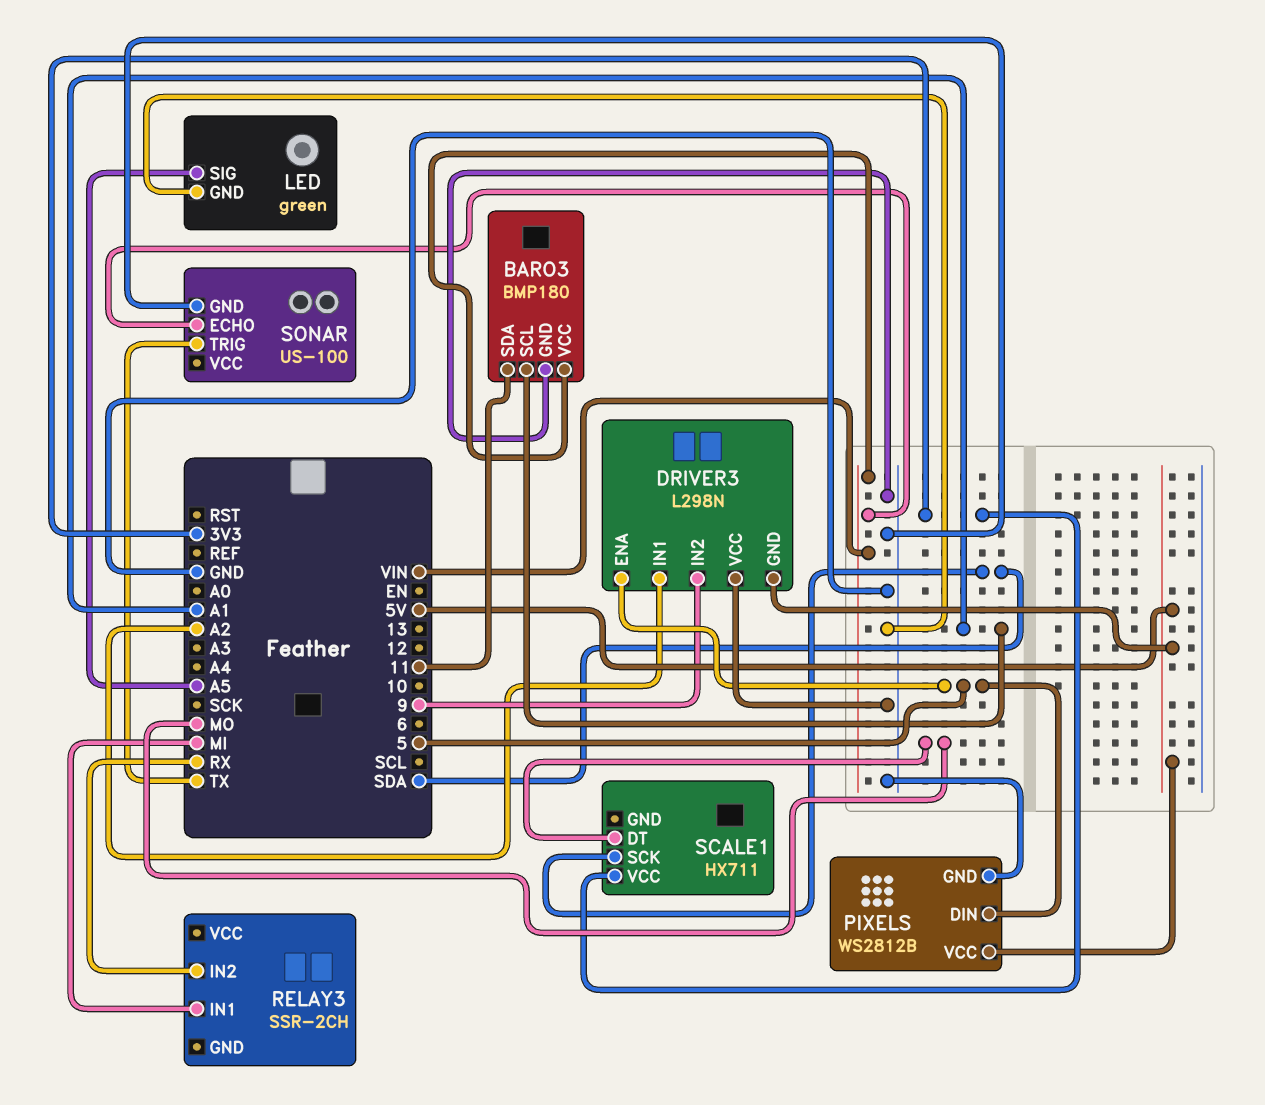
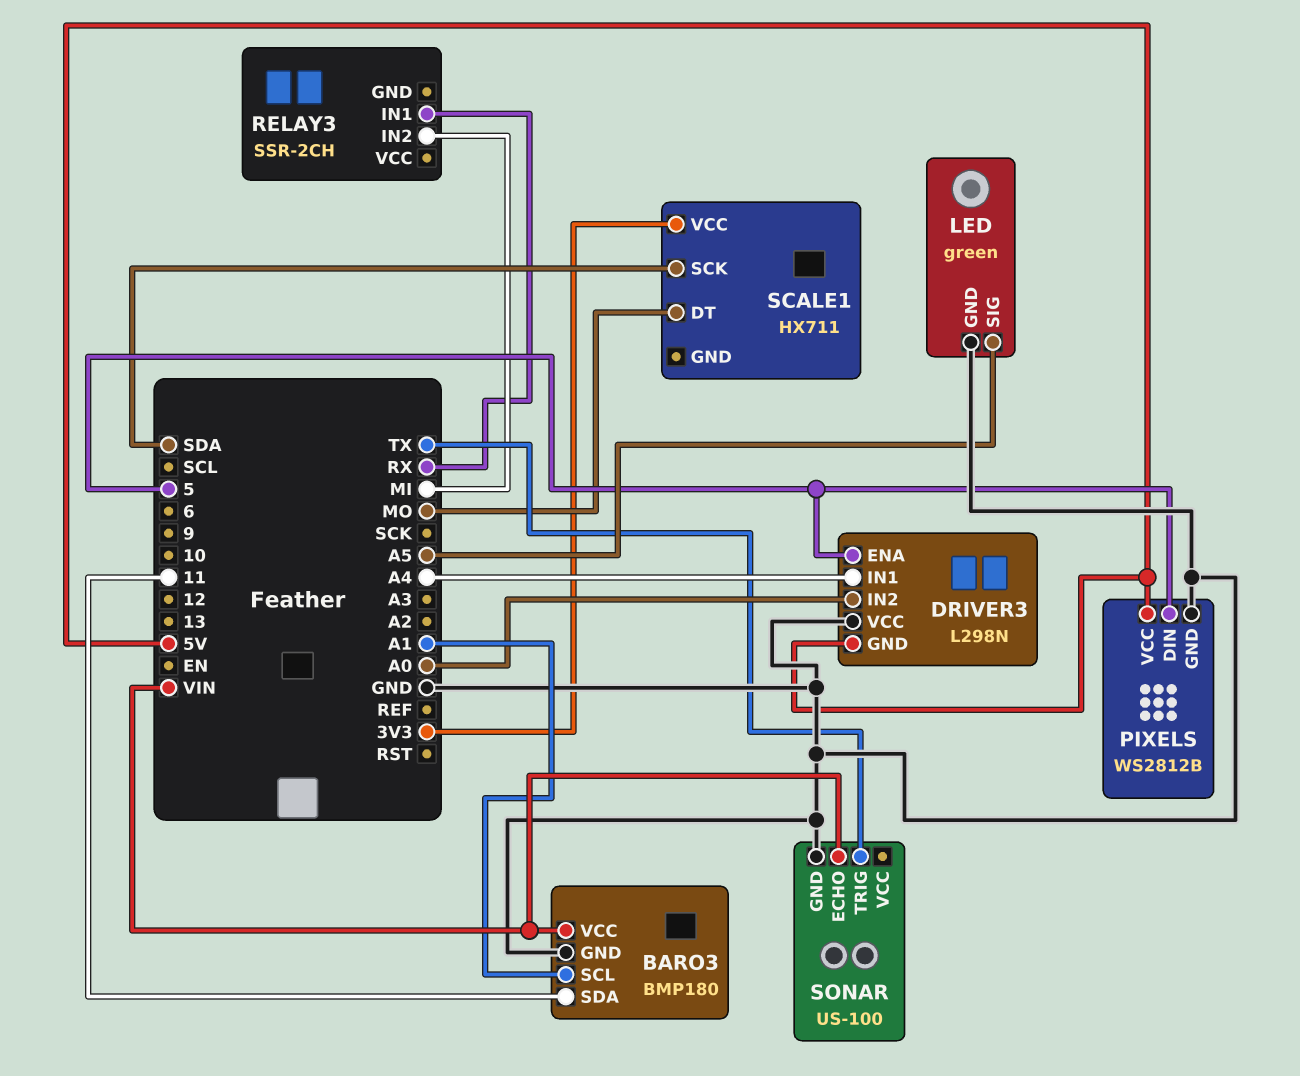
DRIVER3 pin IN1: A2 -> A4
DRIVER3 pin IN2: 9 -> A0
RELAY3 pin IN1: MI -> RX
RELAY3 pin IN2: RX -> MI

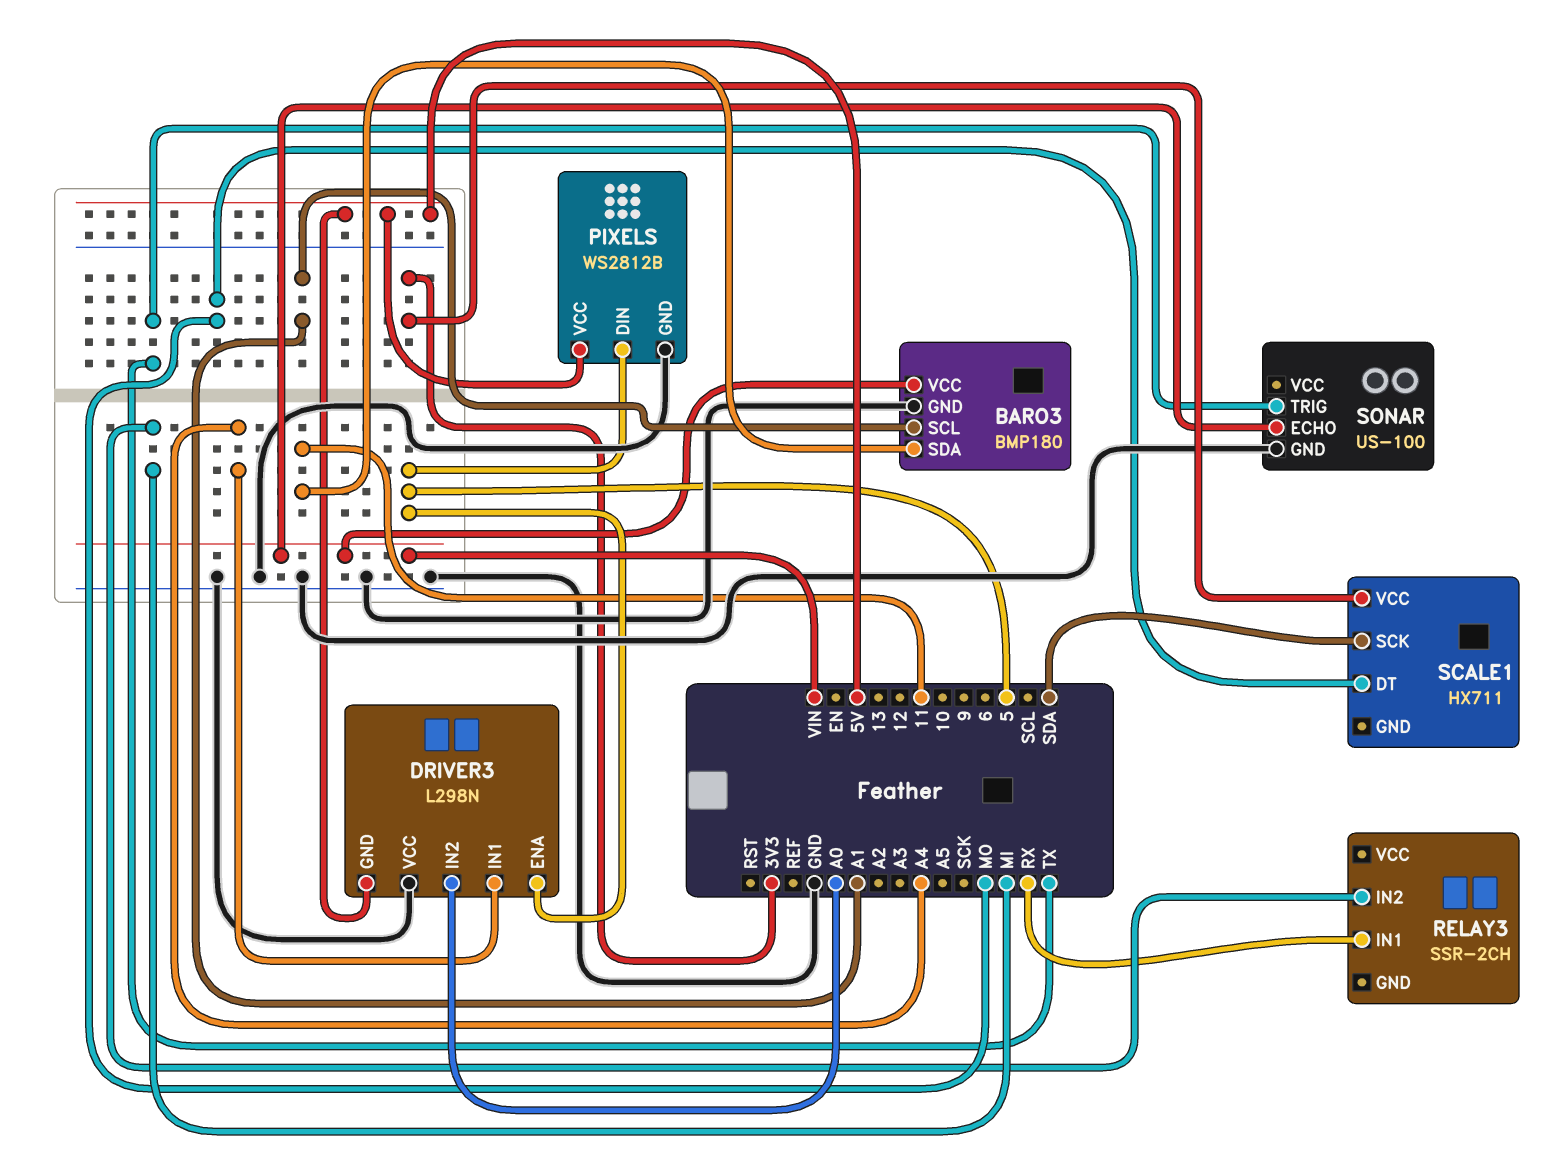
LED: green -> none
LED pin GND: GND -> none
LED pin SIG: A5 -> none

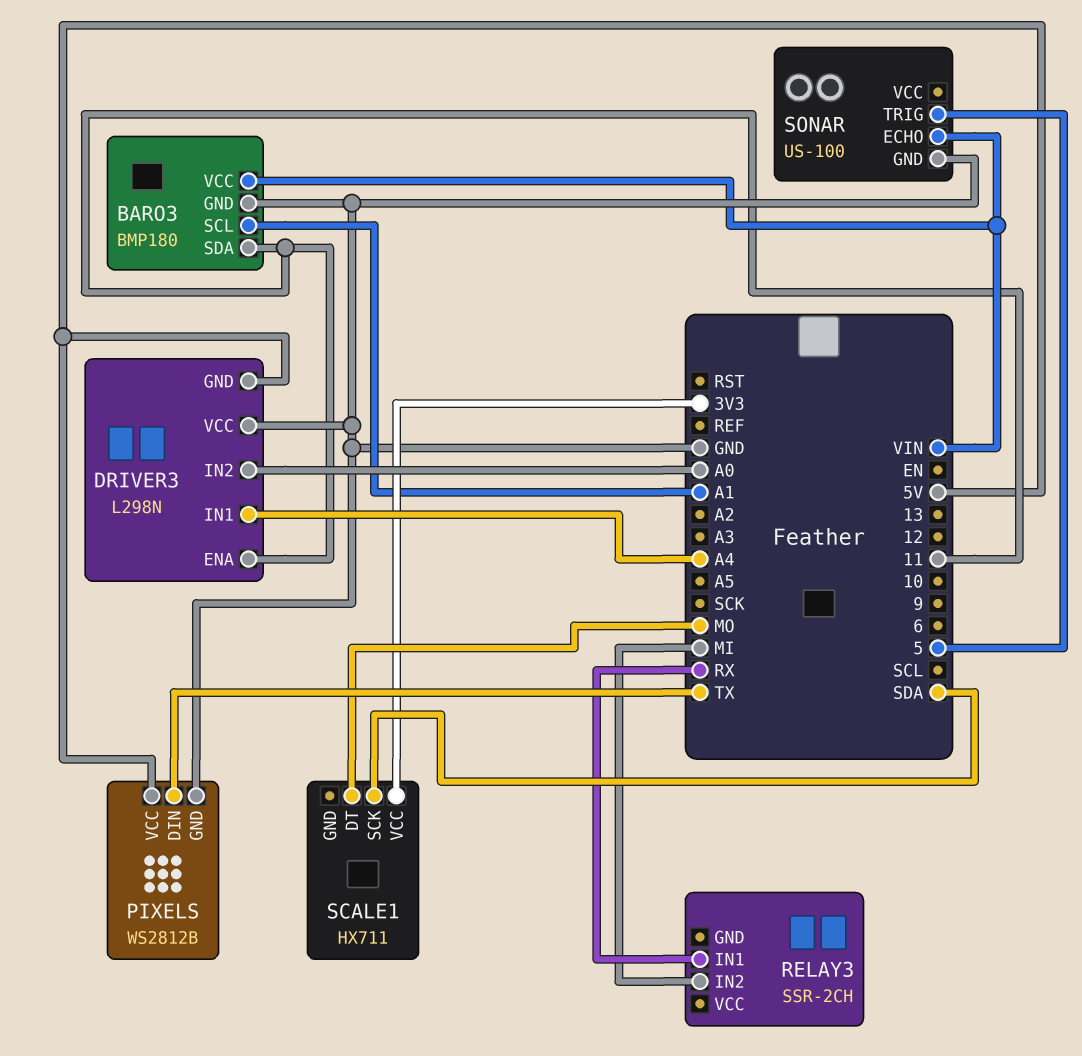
DRIVER3 pin ENA: 5 -> 11
PIXELS pin DIN: 5 -> TX
SONAR pin TRIG: TX -> 5

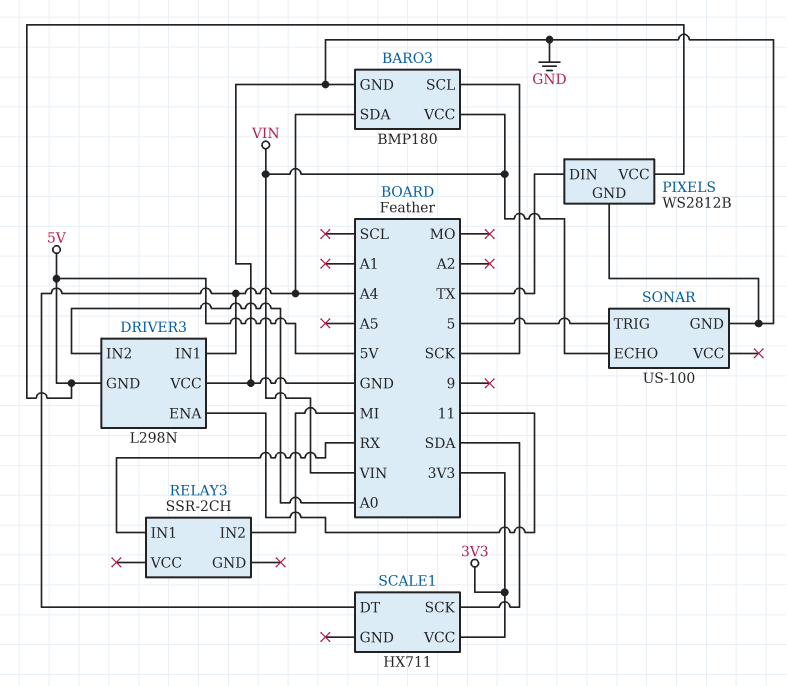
BARO3 pin SCL: A1 -> SCK
BARO3 pin SDA: 11 -> A4
SCALE1 pin DT: MO -> A4

